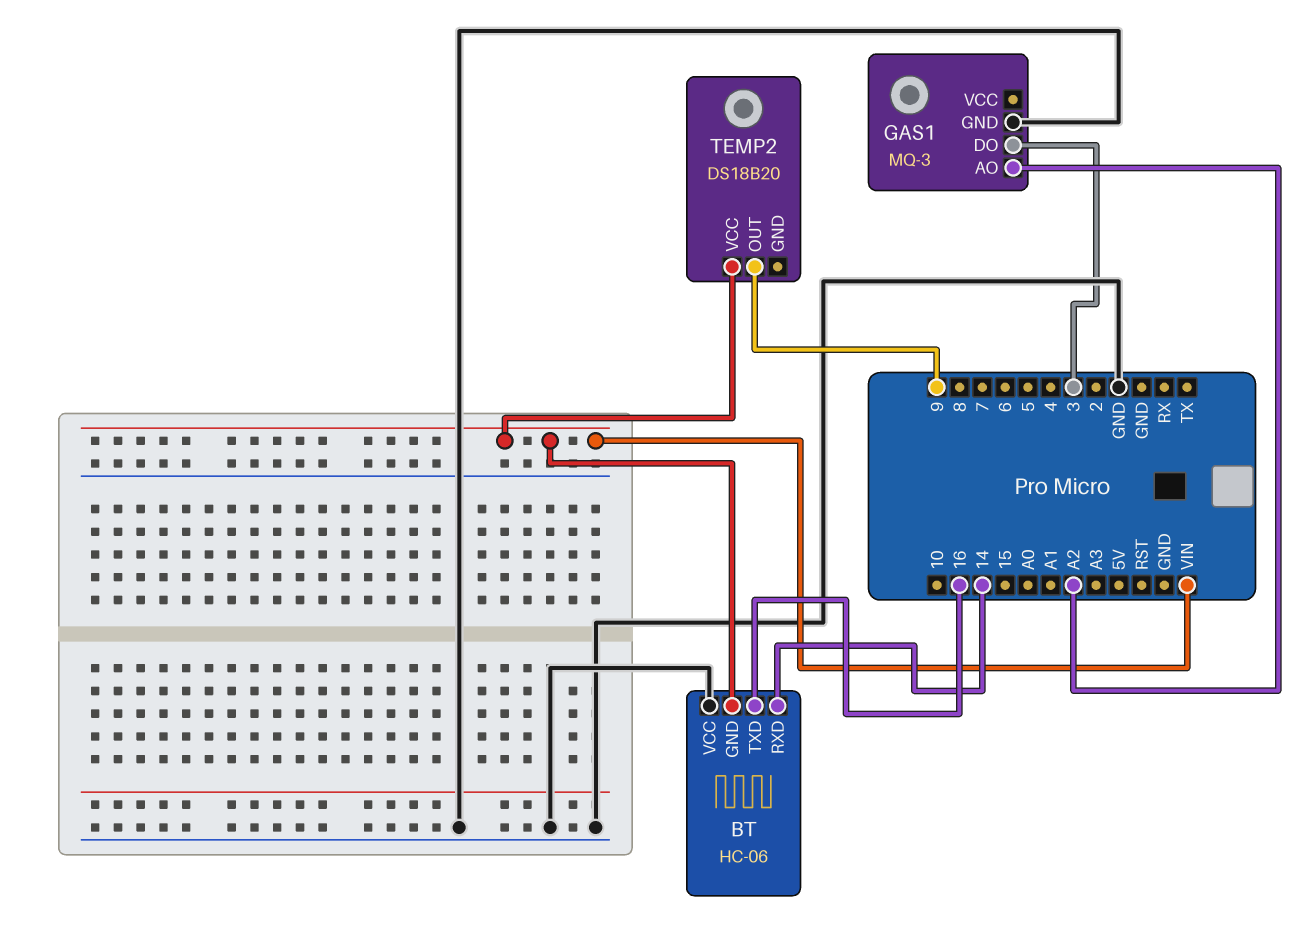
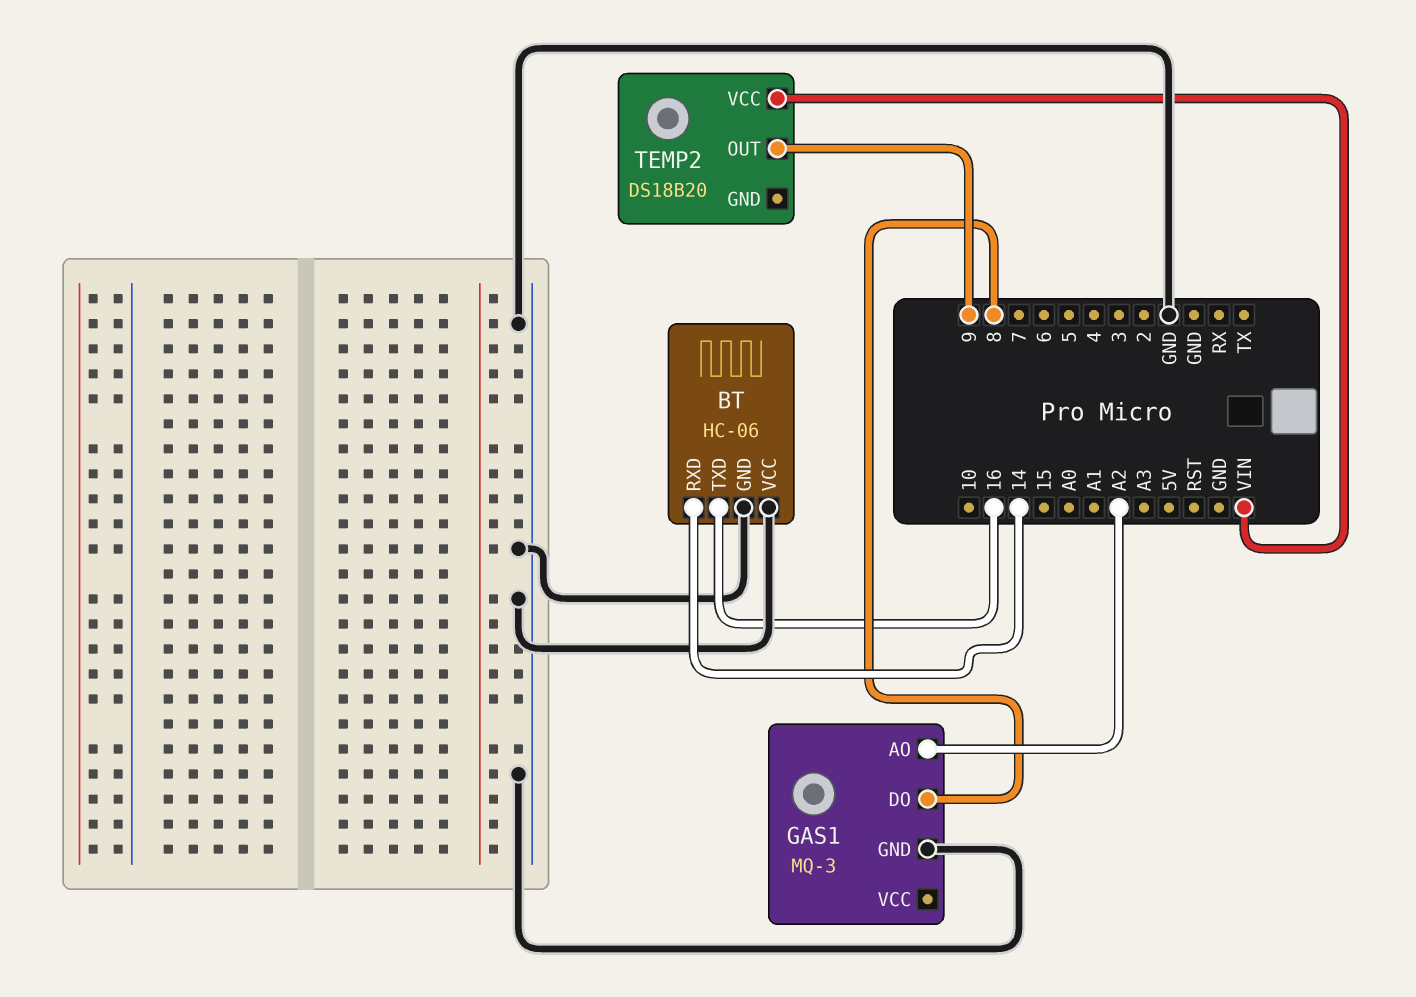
BT pin GND: VIN -> GND
GAS1 pin DO: 3 -> 8

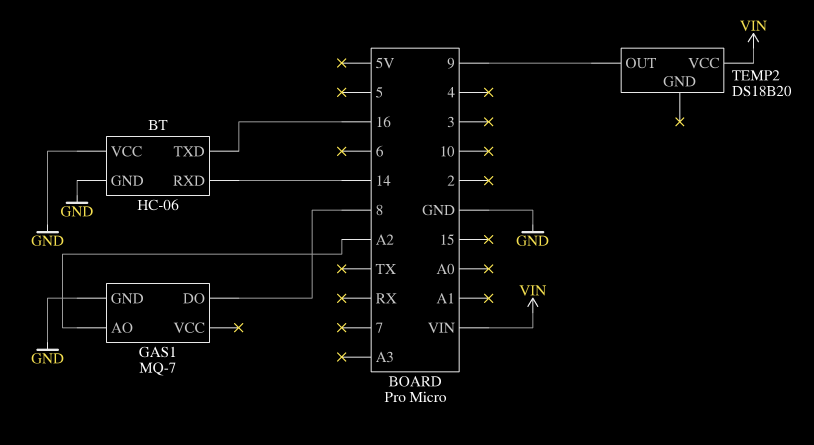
GAS1: MQ-3 -> MQ-7

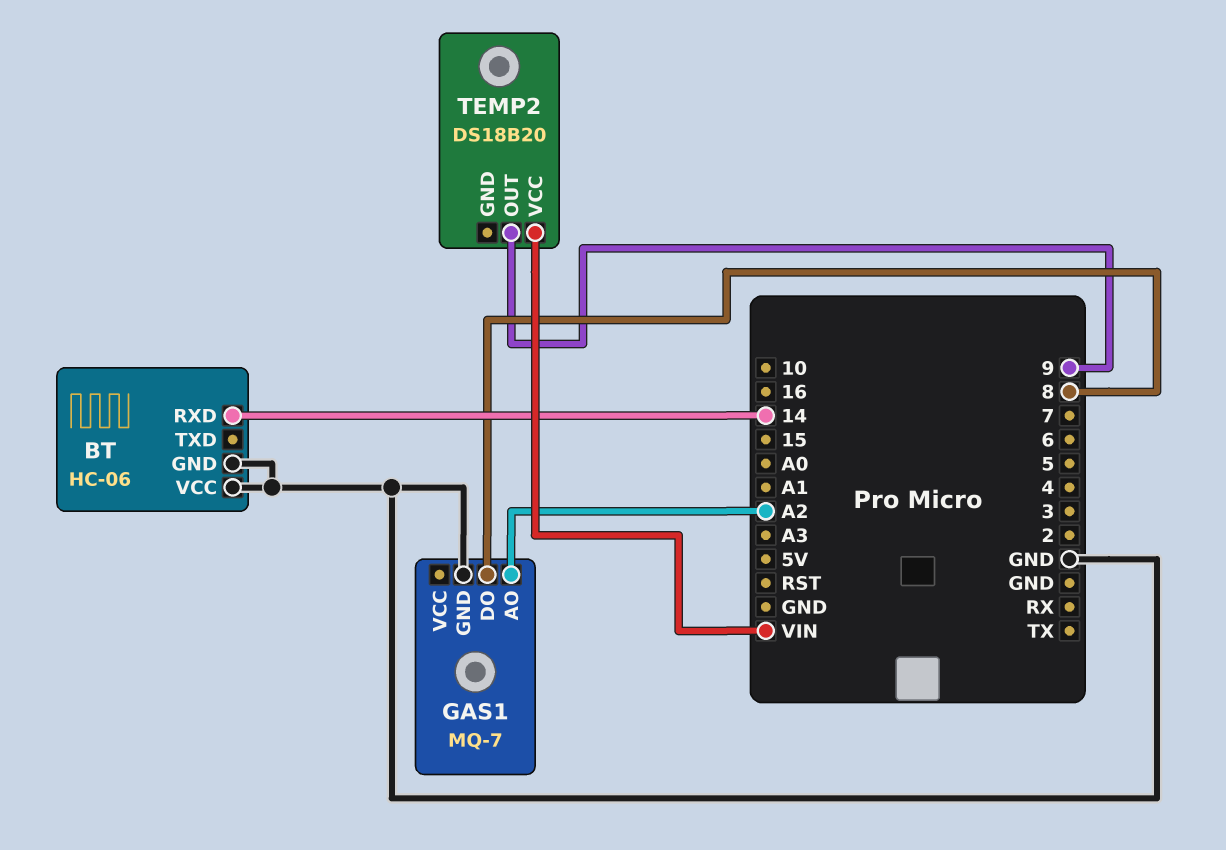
BT pin TXD: 16 -> none

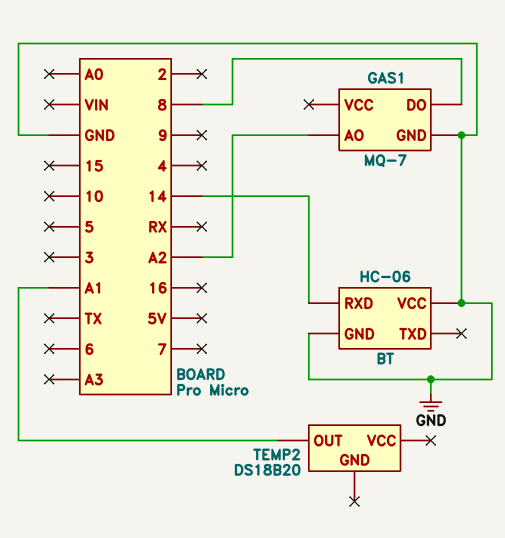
TEMP2 pin OUT: 9 -> A1
TEMP2 pin VCC: VIN -> none

